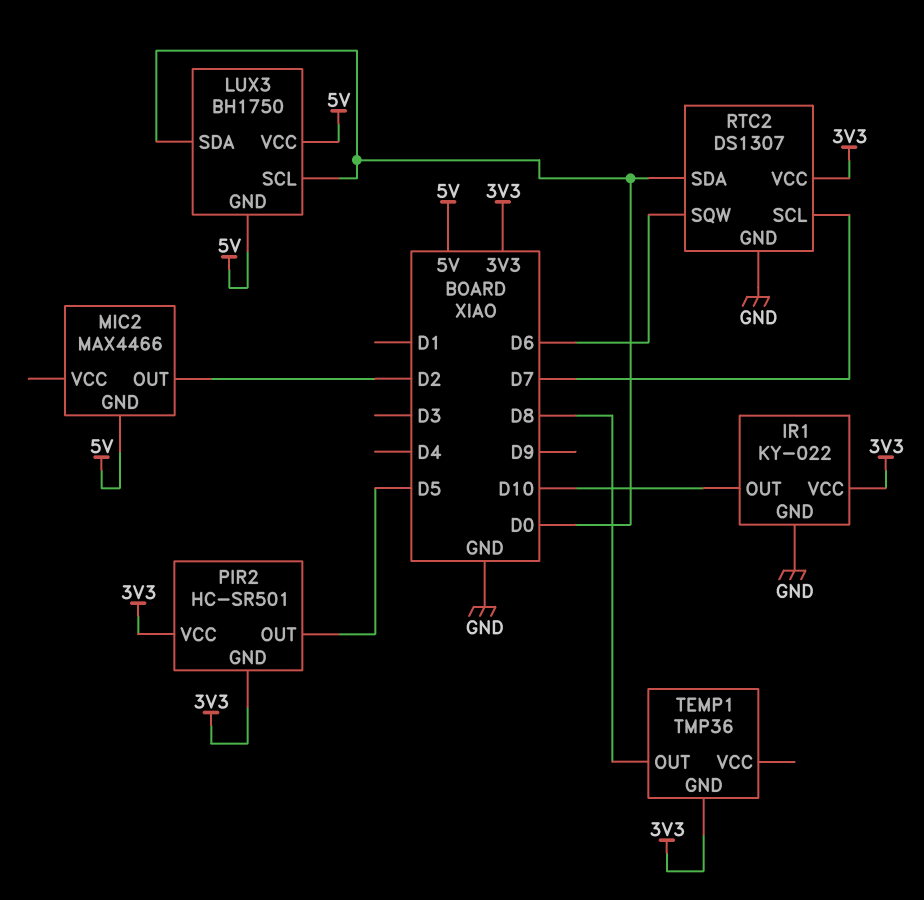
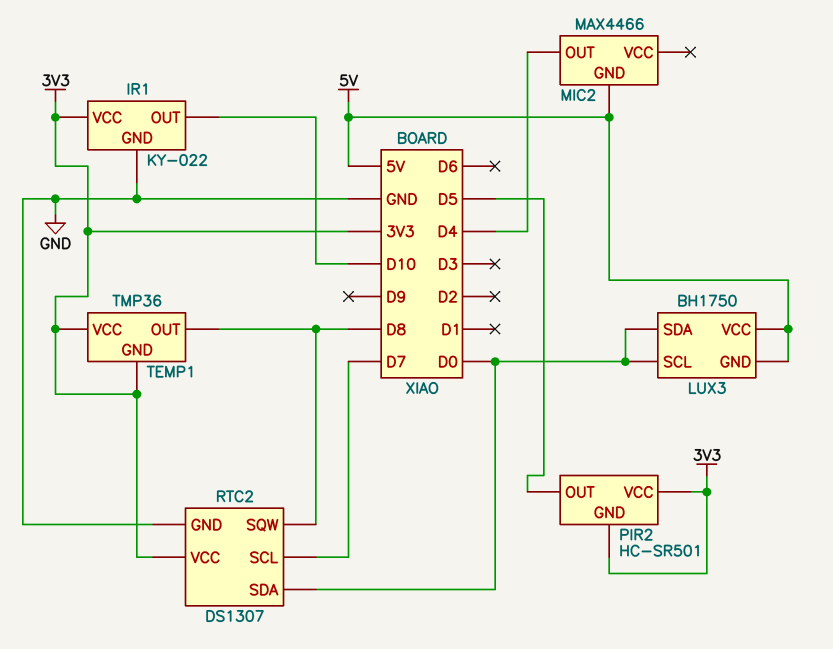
MIC2 pin OUT: D2 -> D4
RTC2 pin SQW: D6 -> D8
TEMP1 pin VCC: none -> 3V3

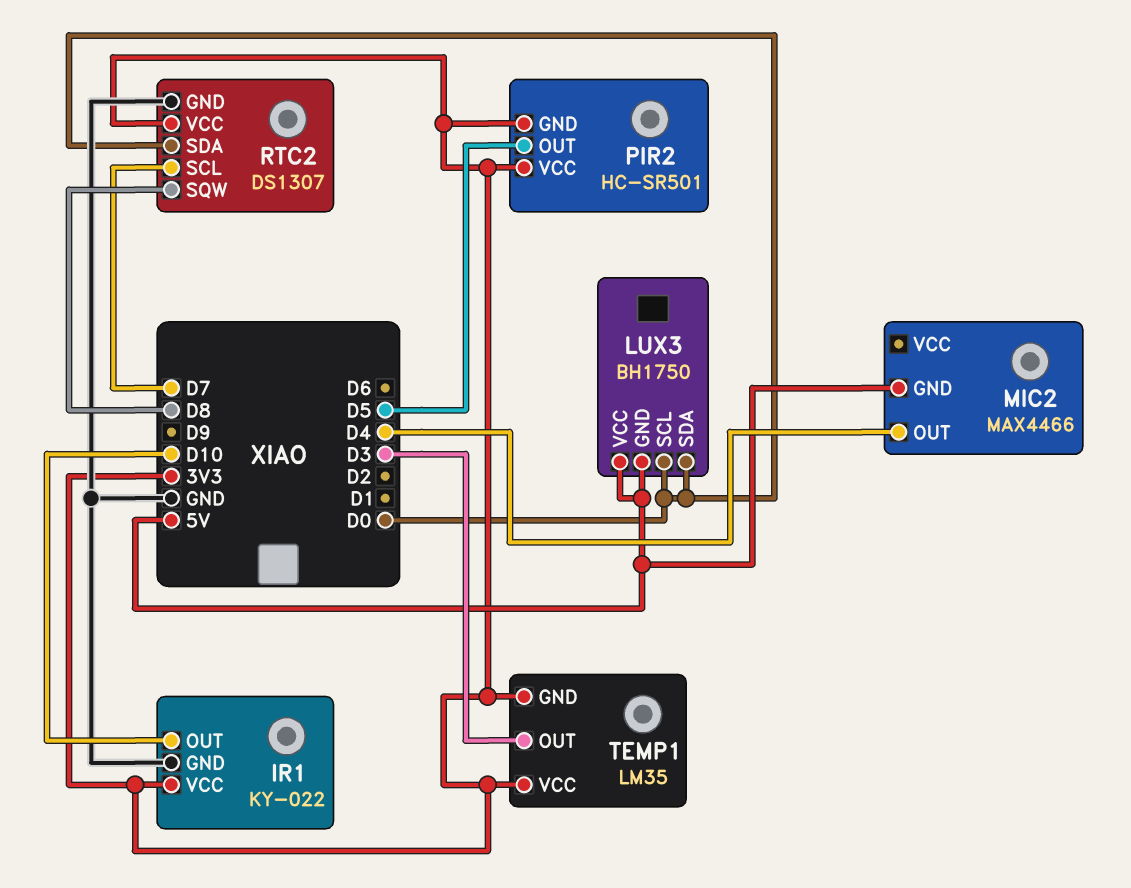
TEMP1: TMP36 -> LM35
TEMP1 pin OUT: D8 -> D3

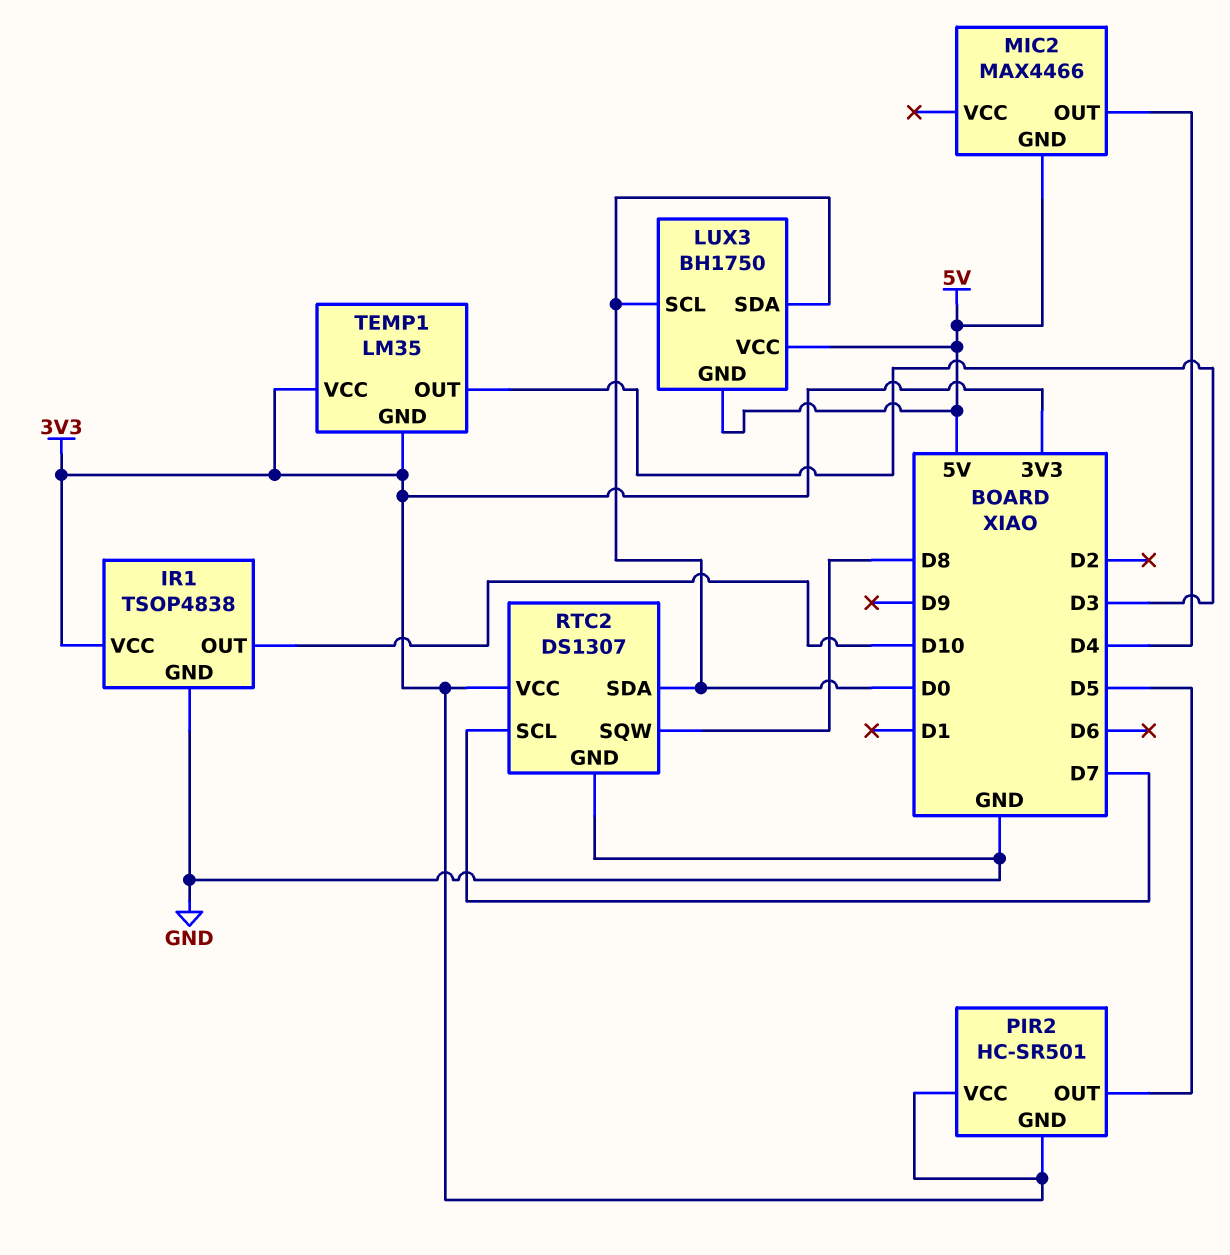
IR1: KY-022 -> TSOP4838

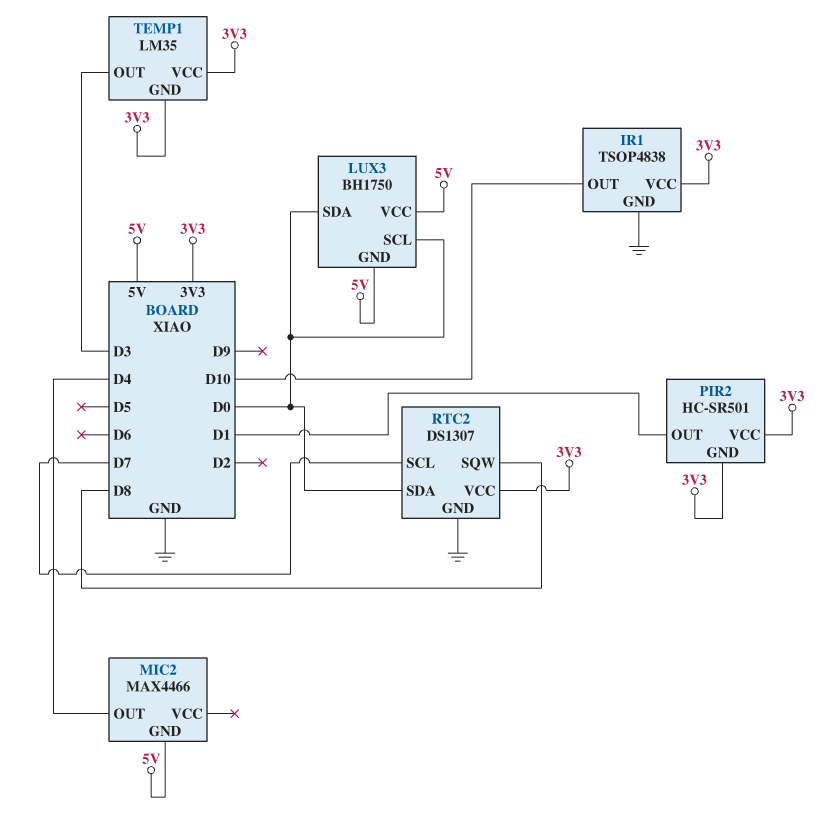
PIR2 pin OUT: D5 -> D1

